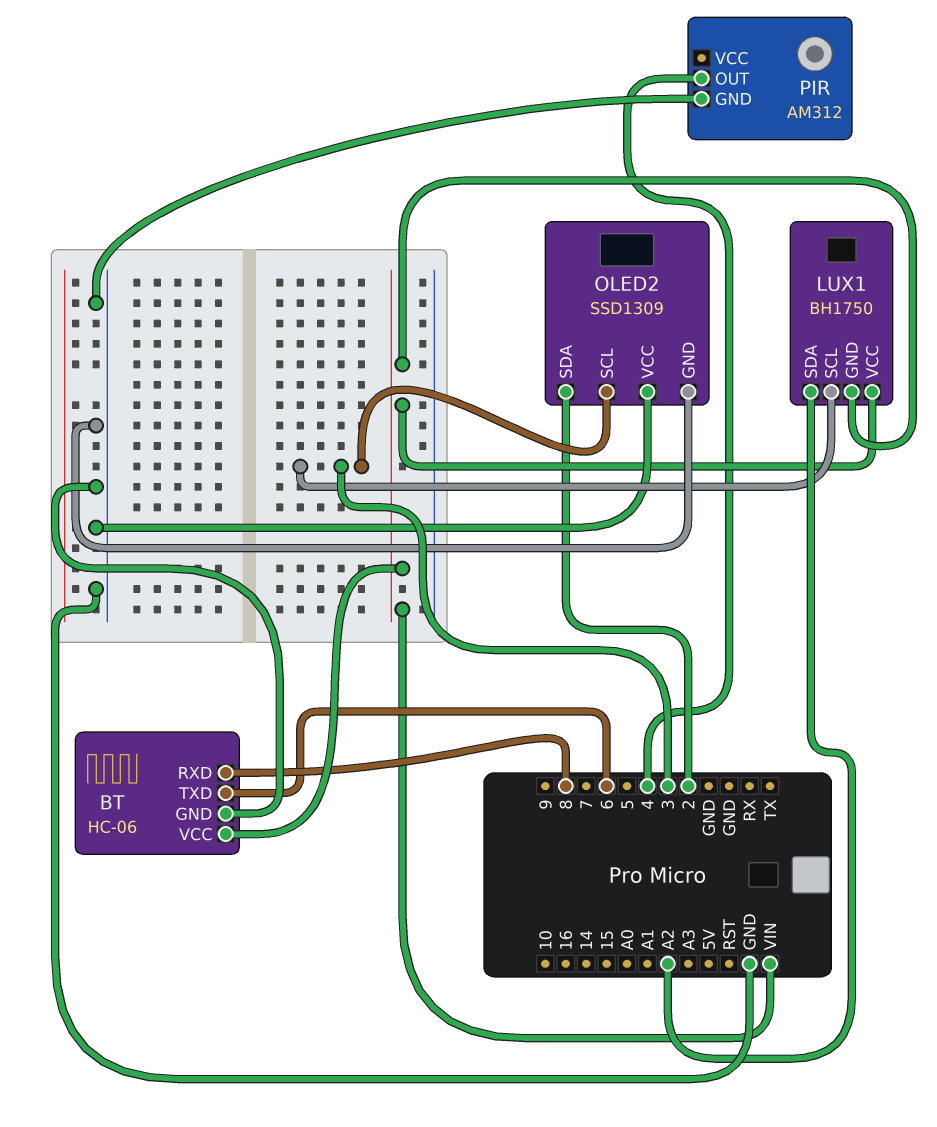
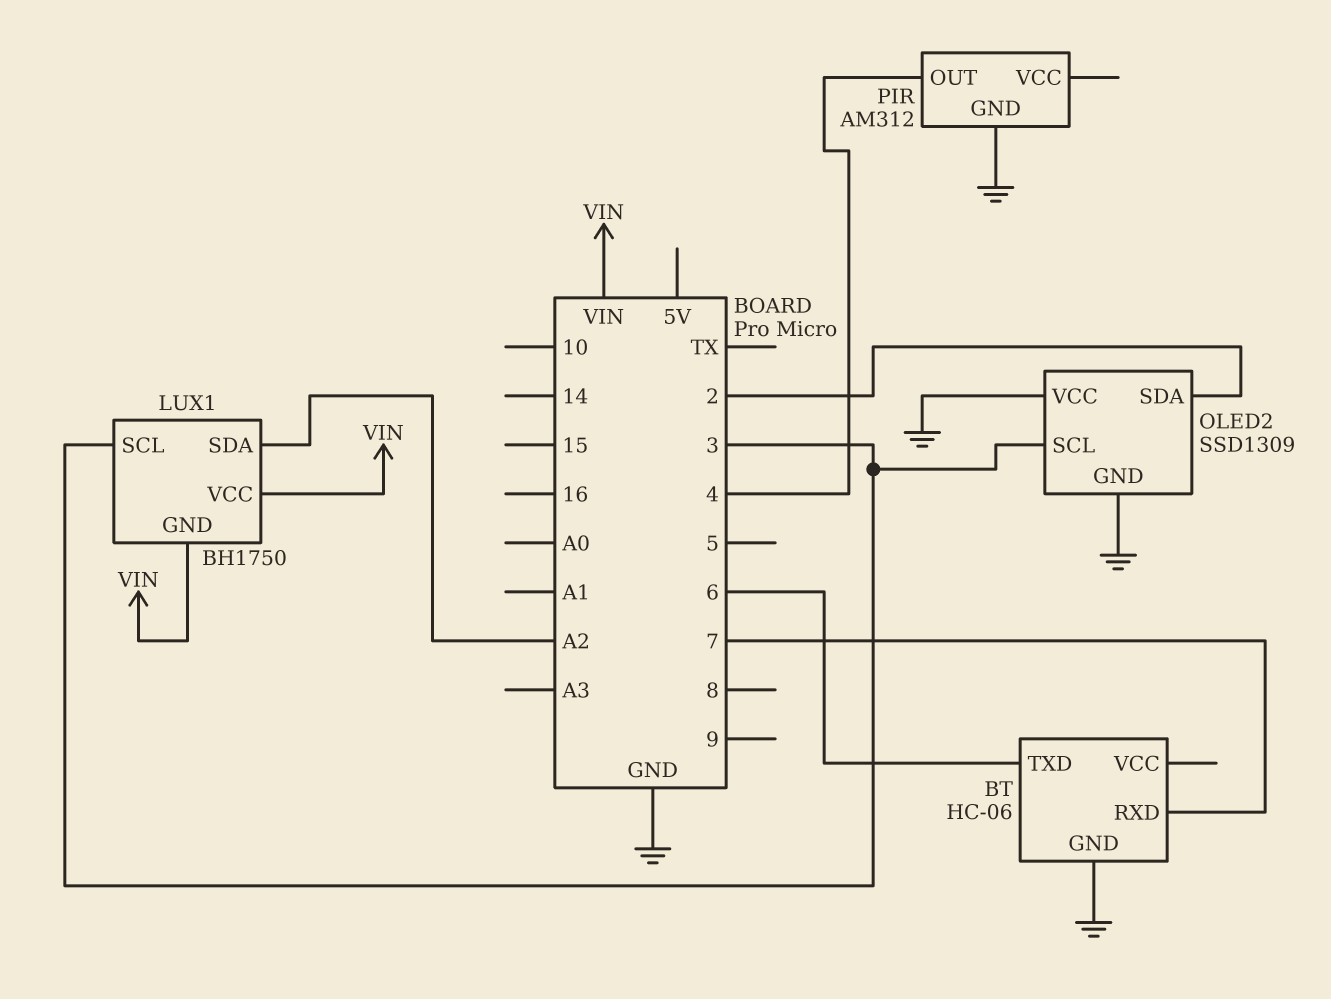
BT pin RXD: 8 -> 7
BT pin VCC: VIN -> none

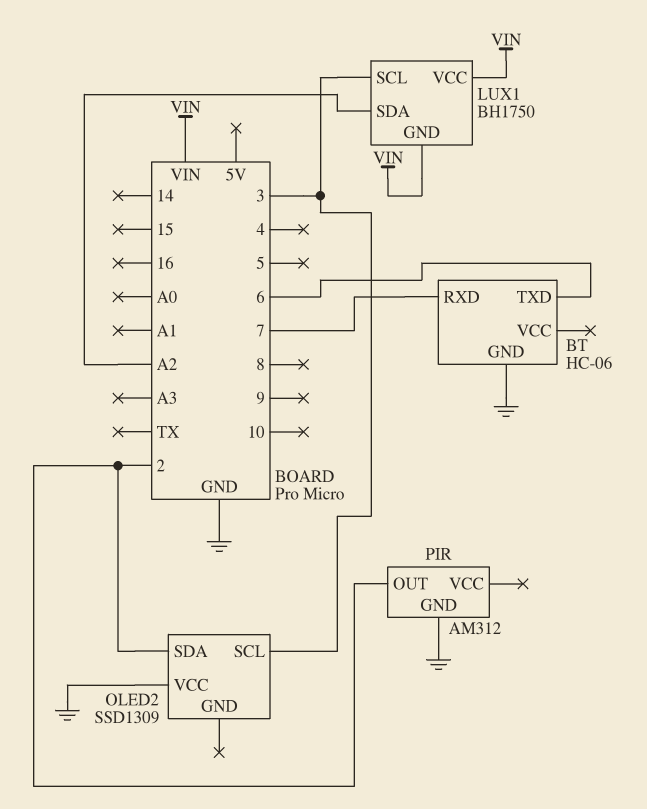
OLED2 pin GND: GND -> none
PIR pin OUT: 4 -> 2

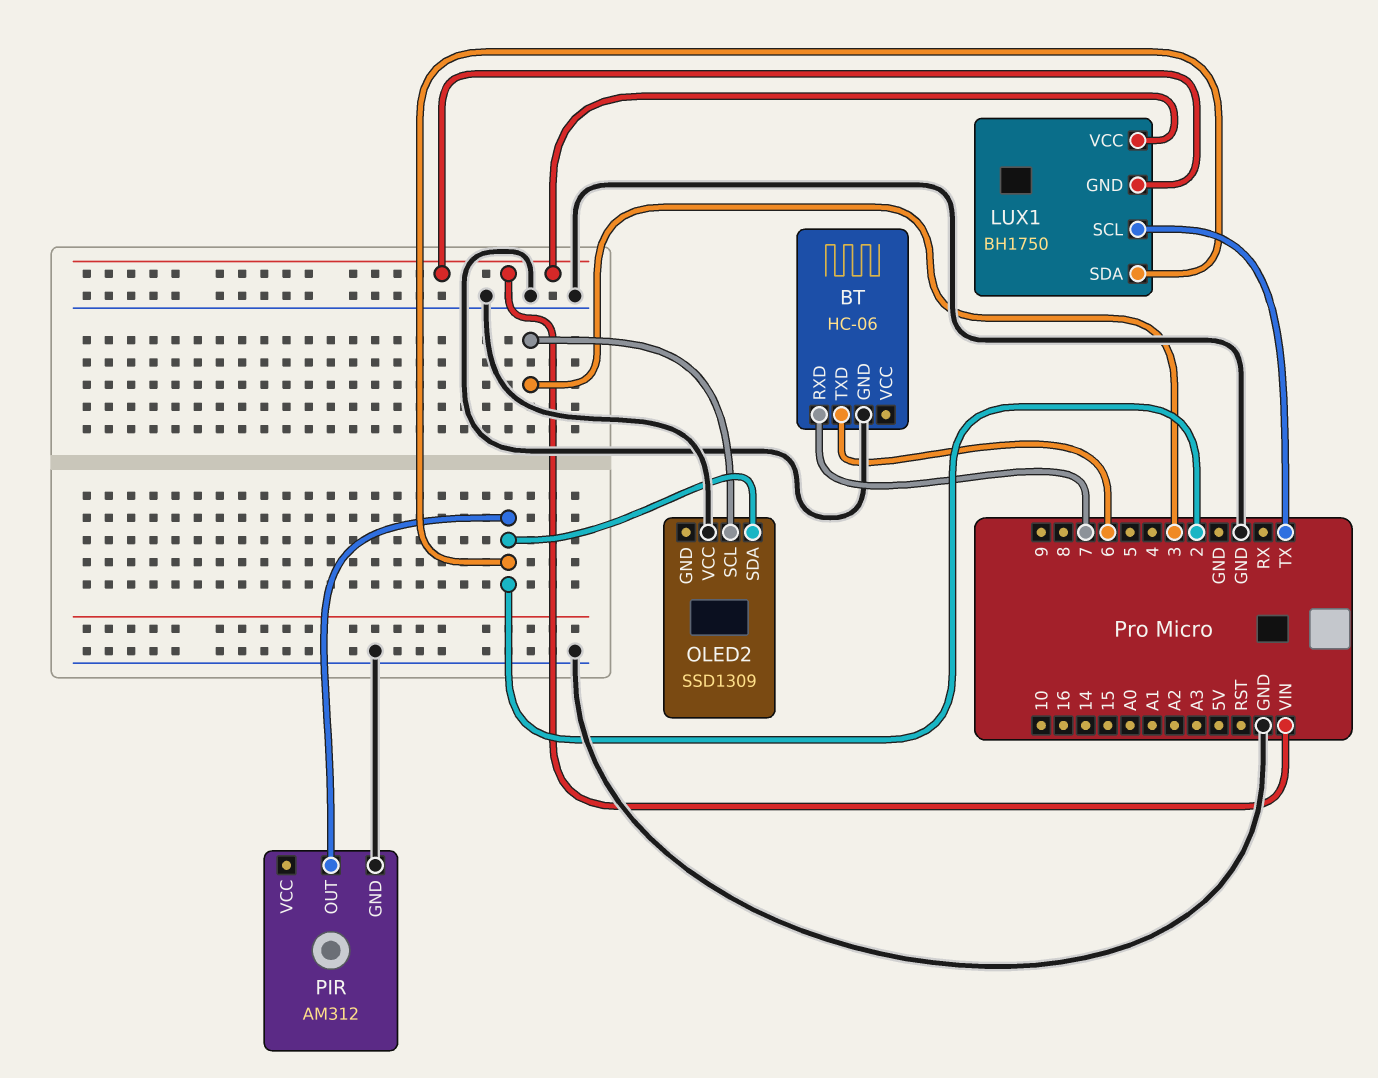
LUX1 pin SCL: 3 -> TX
LUX1 pin SDA: A2 -> 2

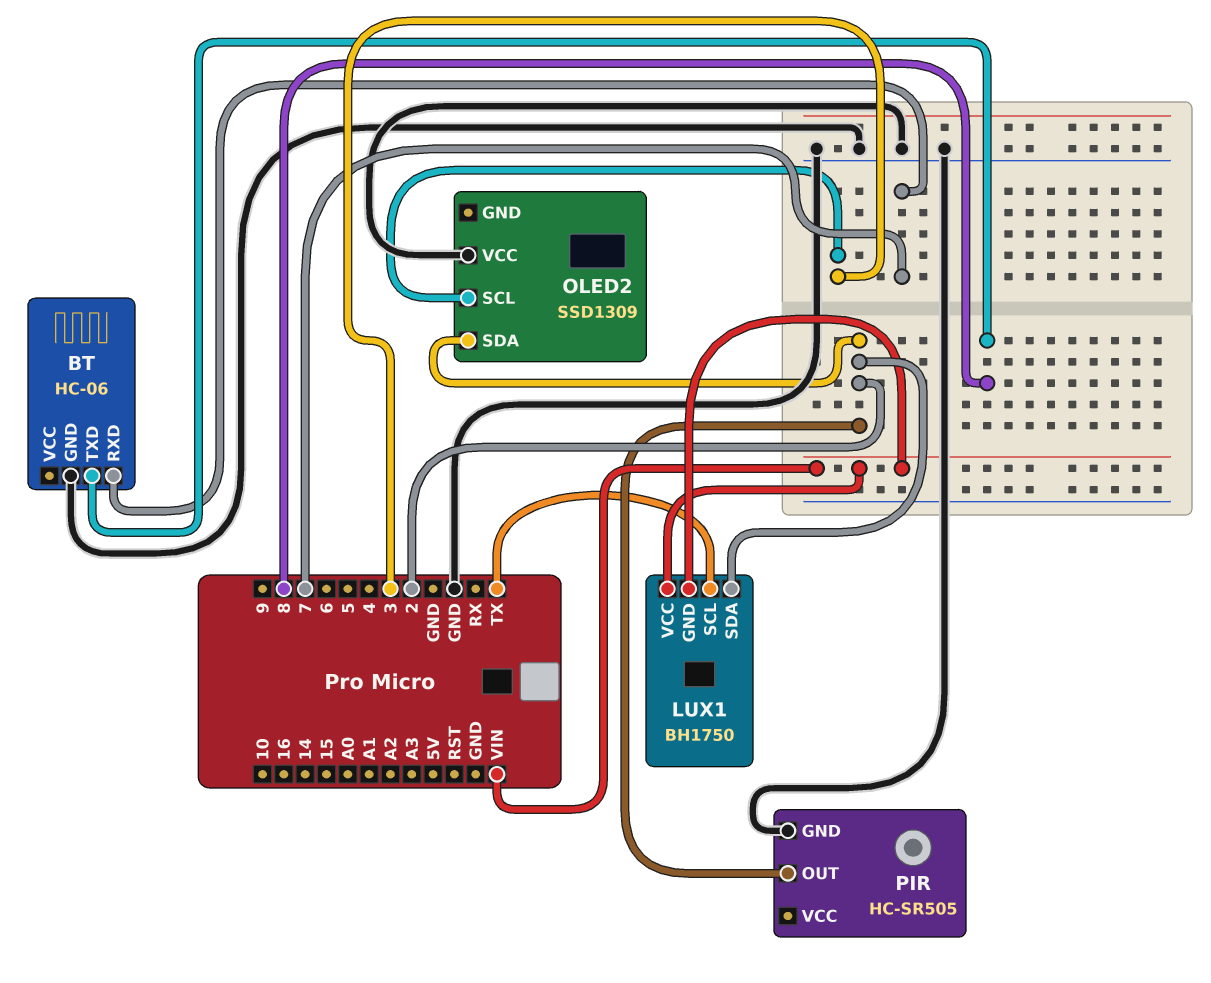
BT pin TXD: 6 -> 8
PIR: AM312 -> HC-SR505

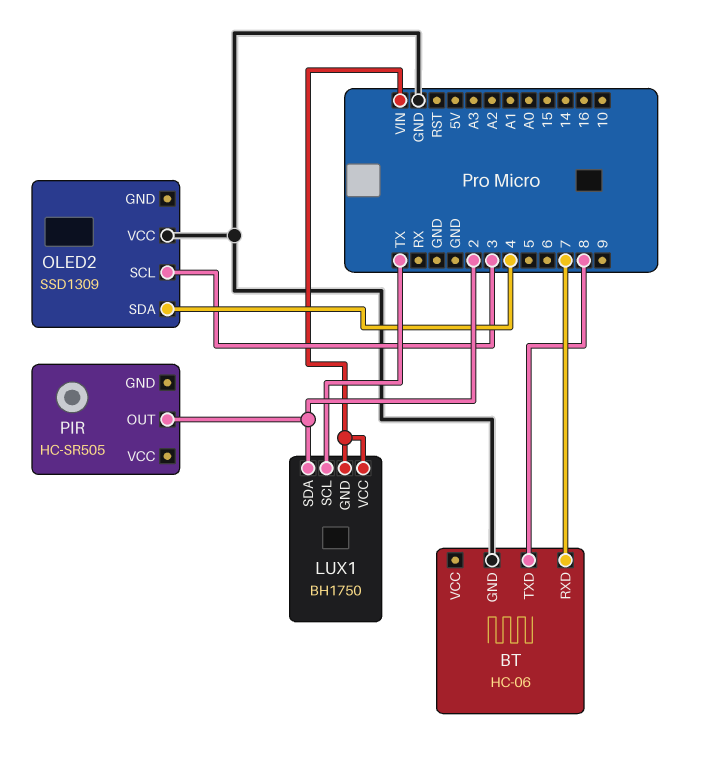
OLED2 pin SDA: 2 -> 4
PIR pin GND: GND -> none

